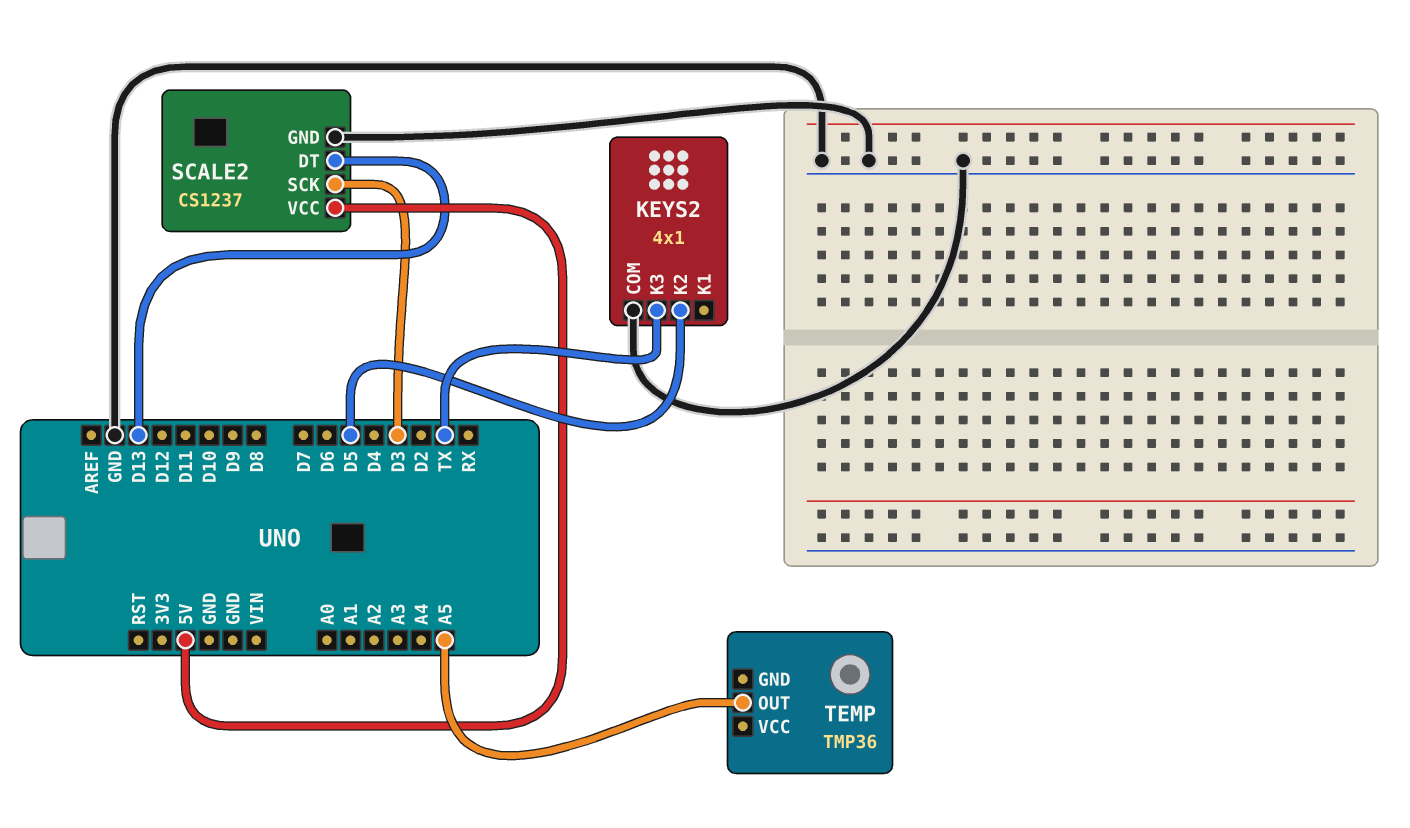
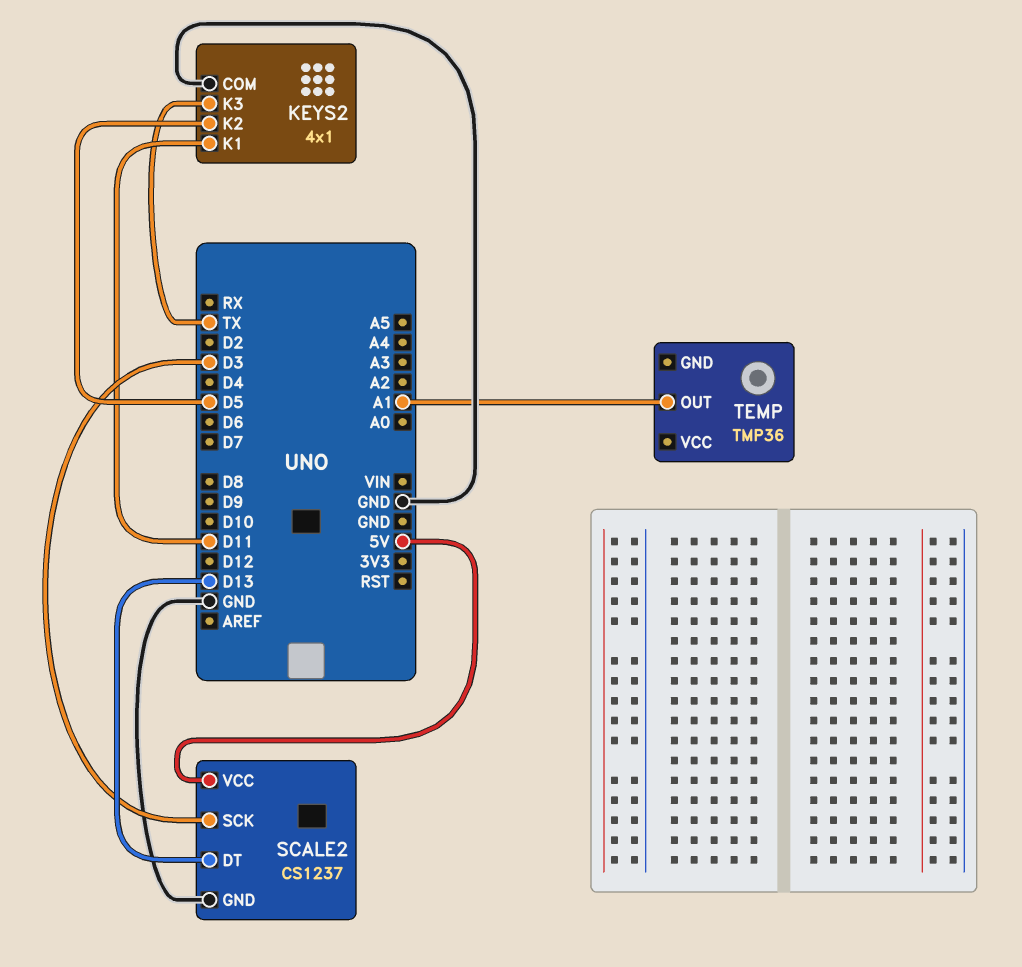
KEYS2 pin K1: none -> D11
TEMP pin OUT: A5 -> A1

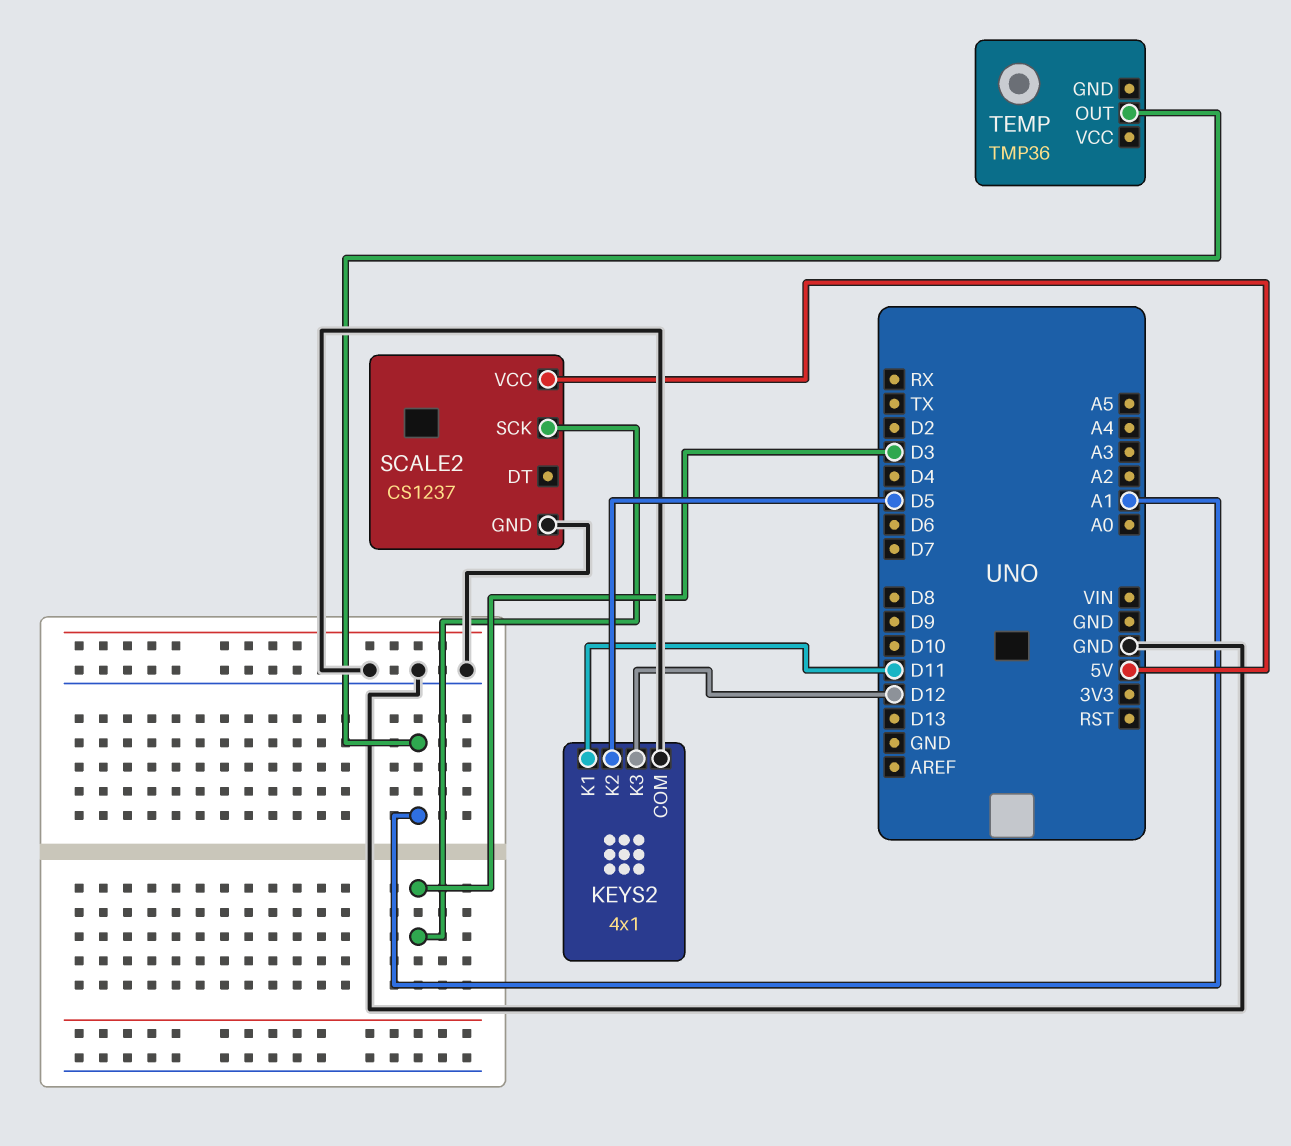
KEYS2 pin K3: TX -> D12
SCALE2 pin DT: D13 -> none

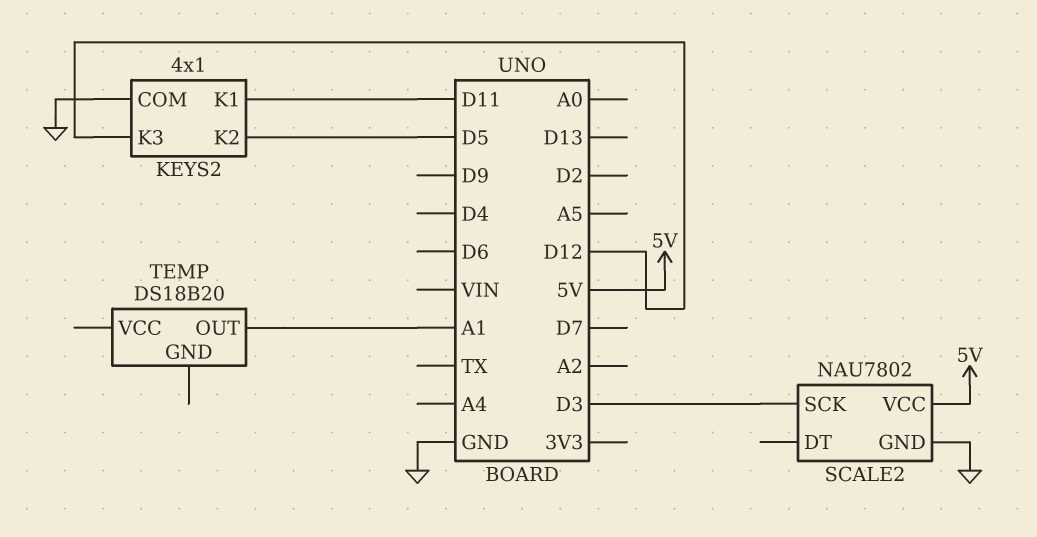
SCALE2: CS1237 -> NAU7802
TEMP: TMP36 -> DS18B20

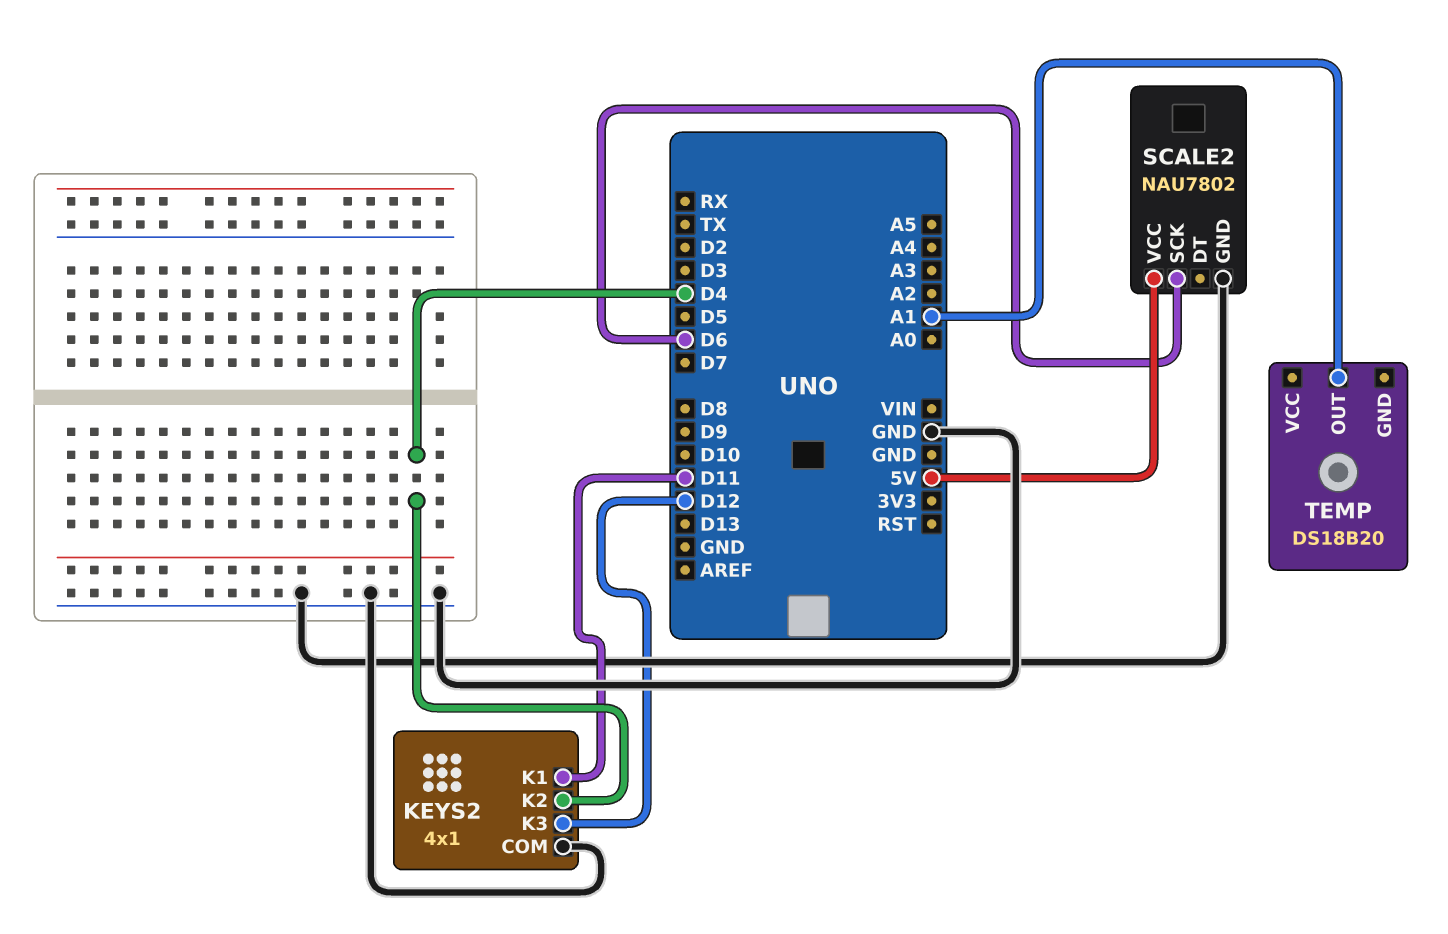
KEYS2 pin K2: D5 -> D4
SCALE2 pin SCK: D3 -> D6

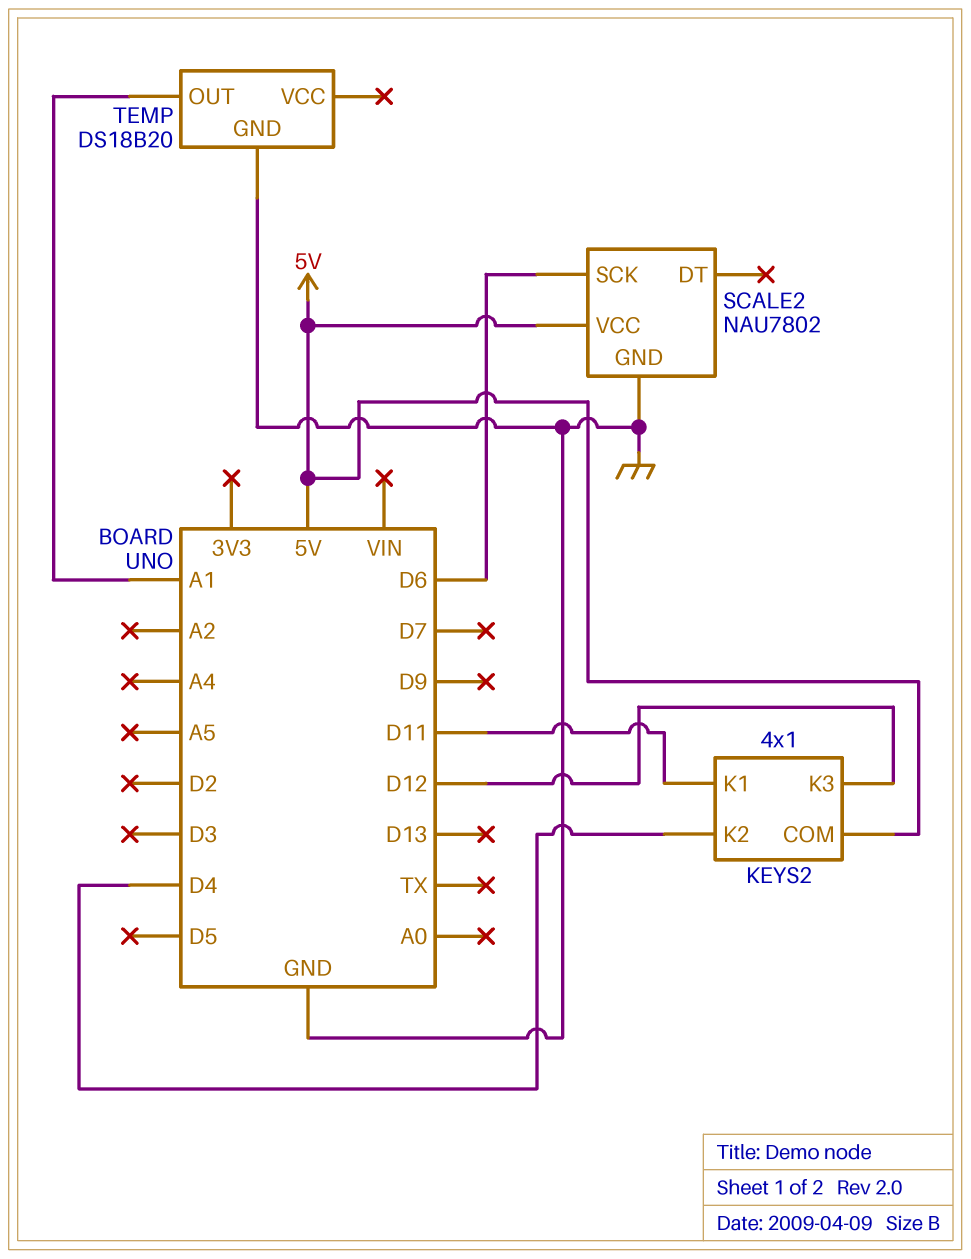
KEYS2 pin COM: GND -> 5V
TEMP pin GND: none -> GND

